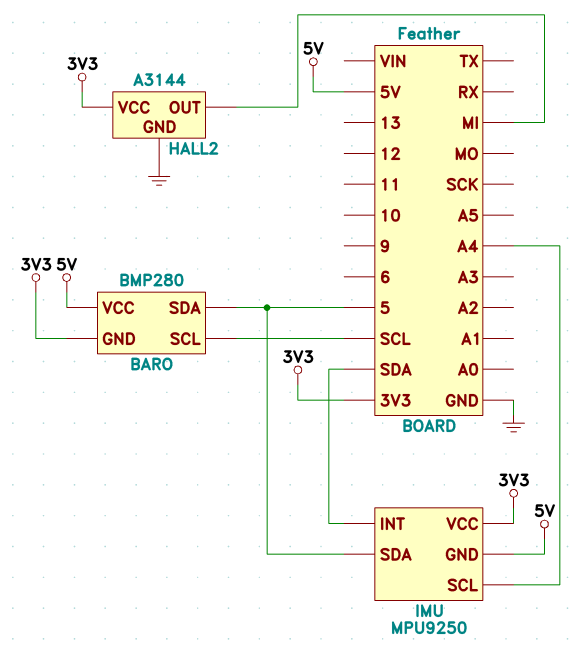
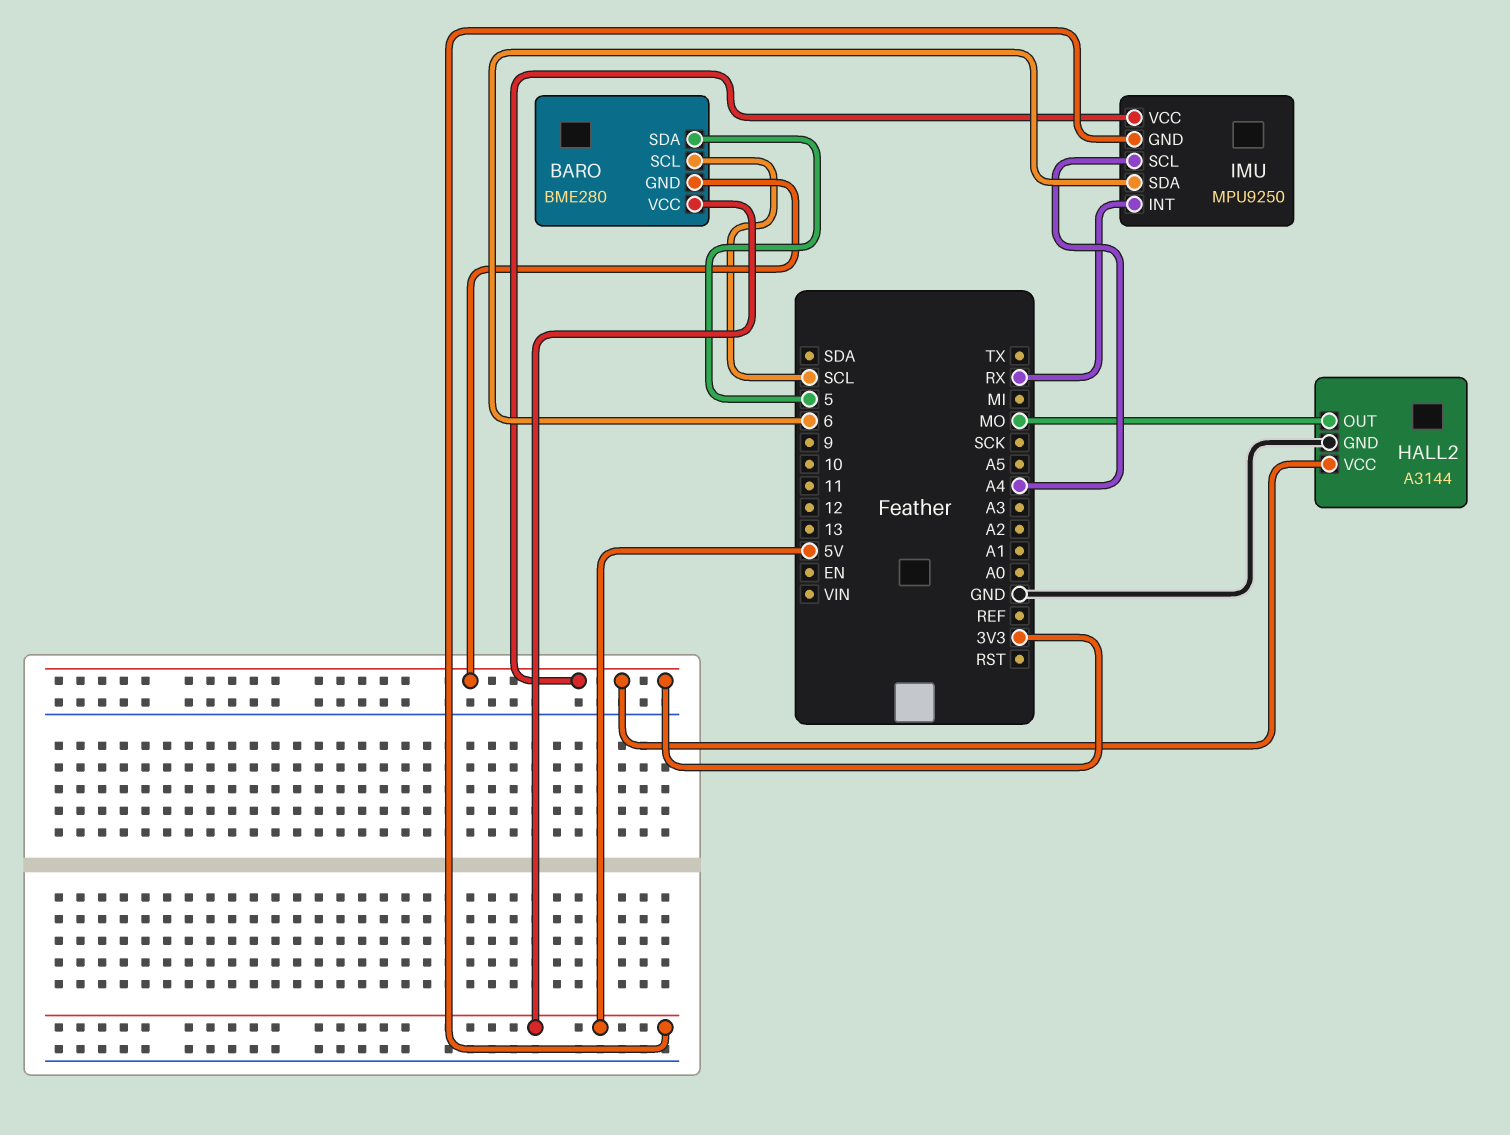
BARO: BMP280 -> BME280
HALL2 pin OUT: MI -> MO
IMU pin INT: SDA -> RX
IMU pin SDA: 5 -> 6

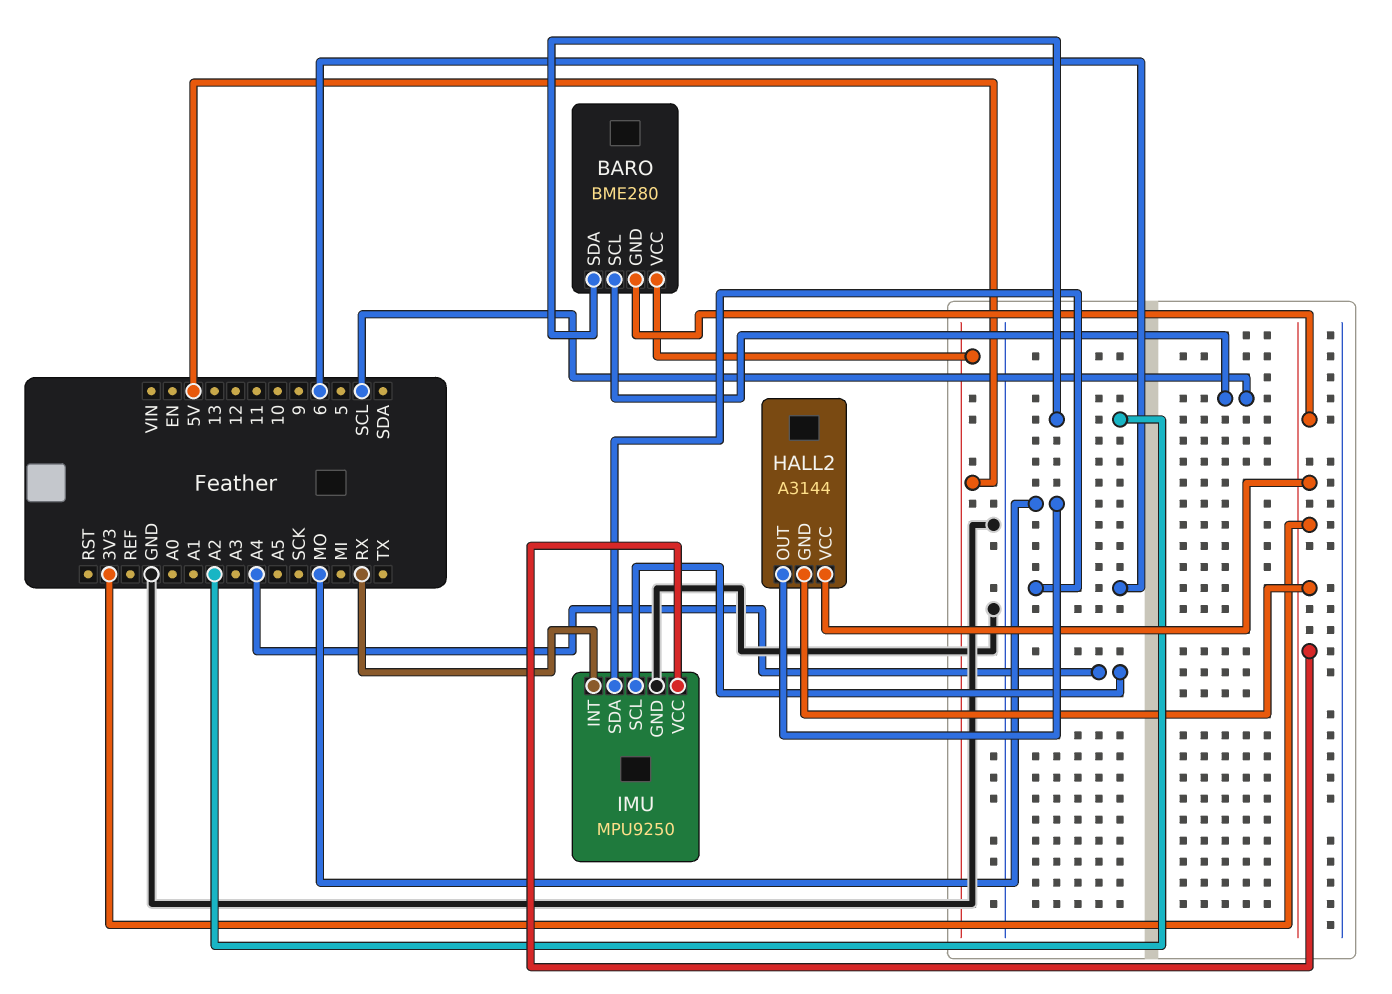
BARO pin SDA: 5 -> A2
HALL2 pin GND: GND -> 3V3
IMU pin GND: 5V -> GND

